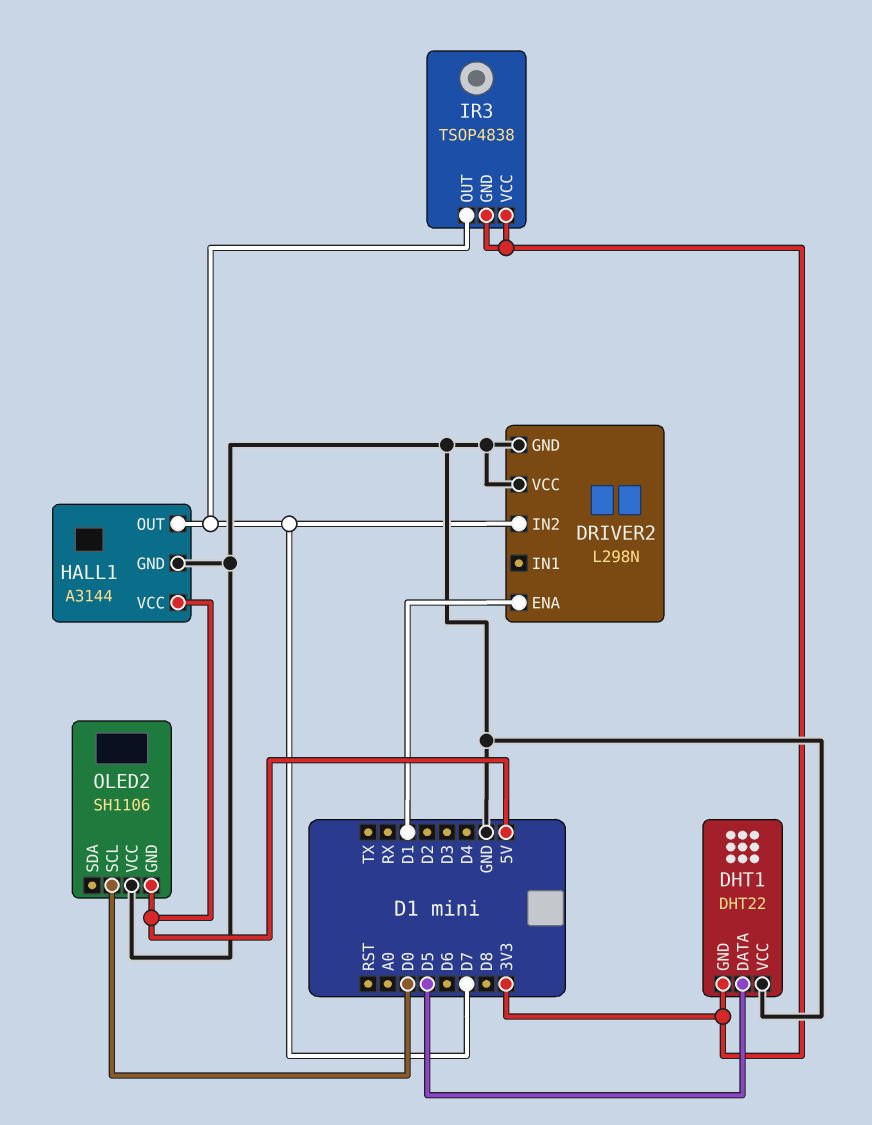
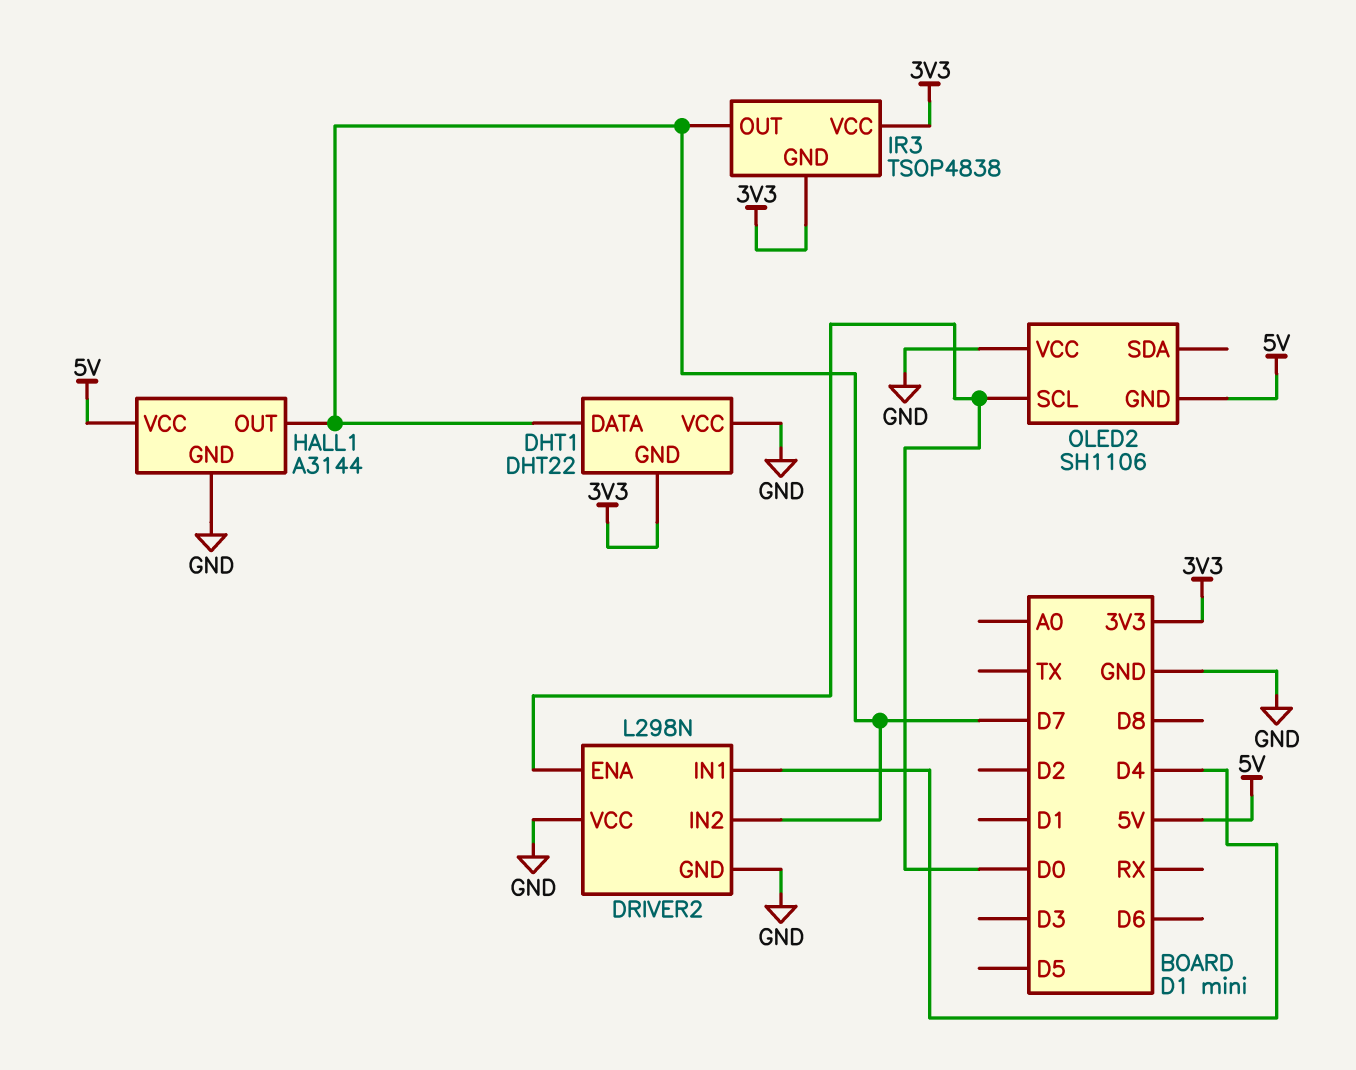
DHT1 pin DATA: D5 -> D7
DRIVER2 pin ENA: D1 -> D0
DRIVER2 pin IN1: none -> D4

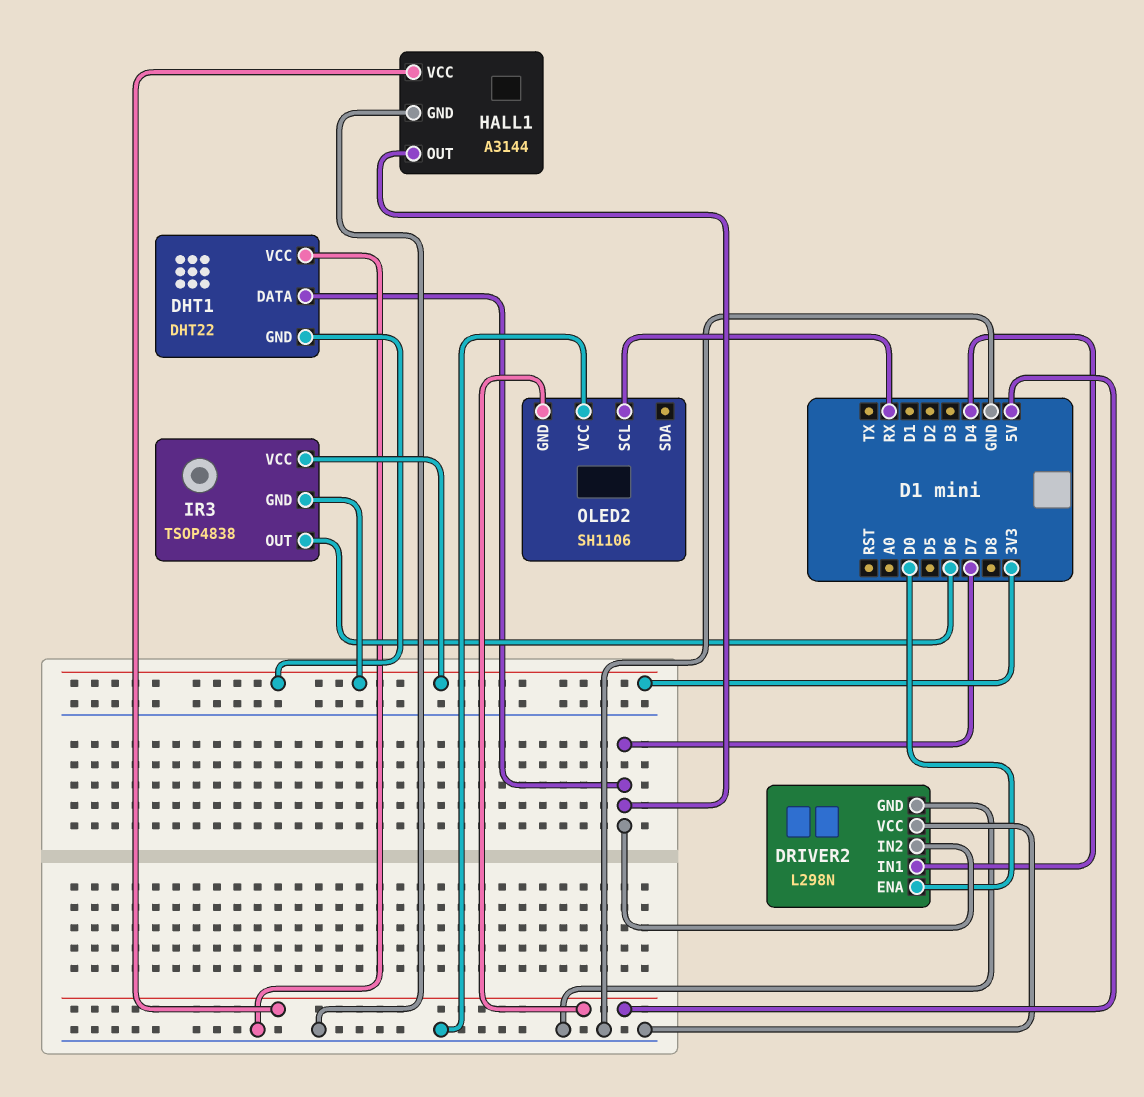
IR3 pin OUT: D7 -> D6
OLED2 pin SCL: D0 -> RX

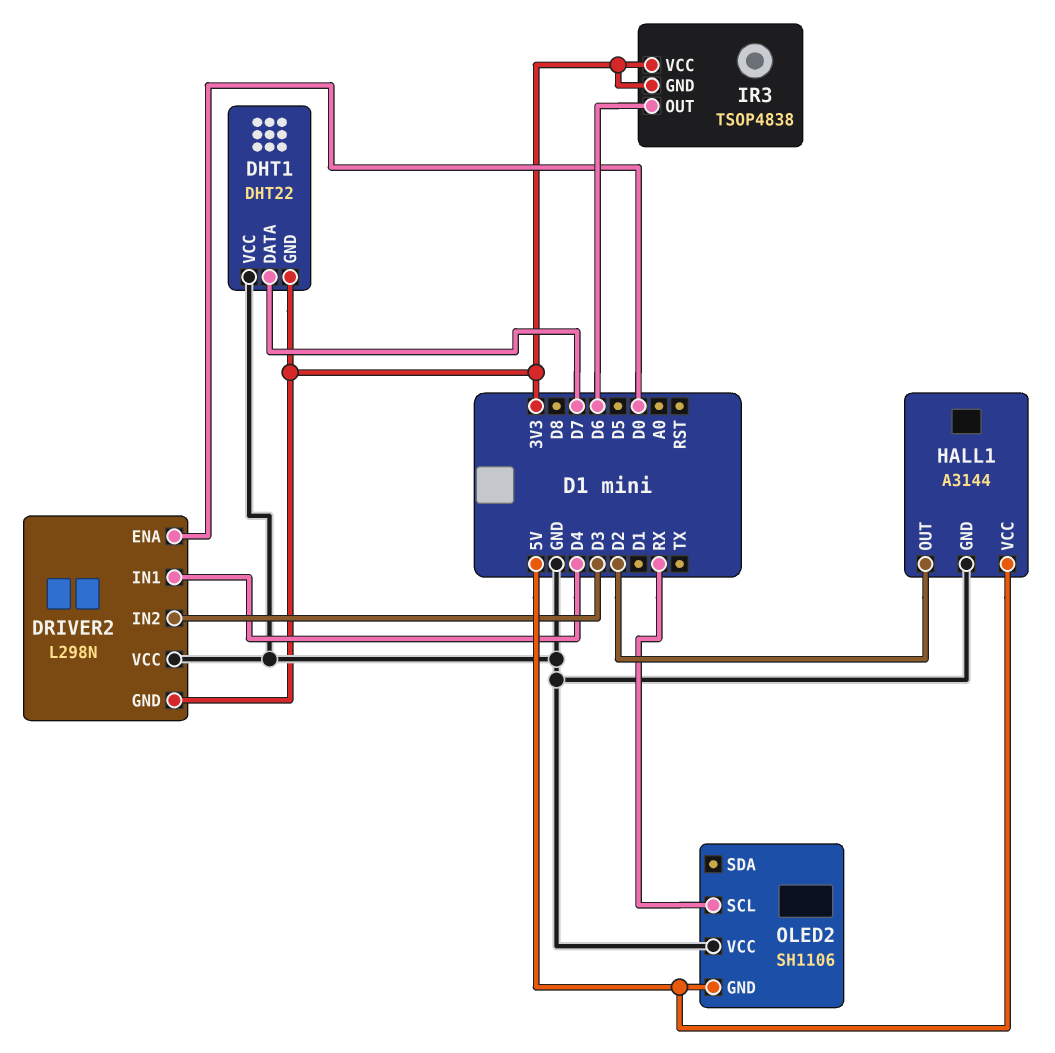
DRIVER2 pin GND: GND -> 3V3
DRIVER2 pin IN2: D7 -> D3
HALL1 pin OUT: D7 -> D2

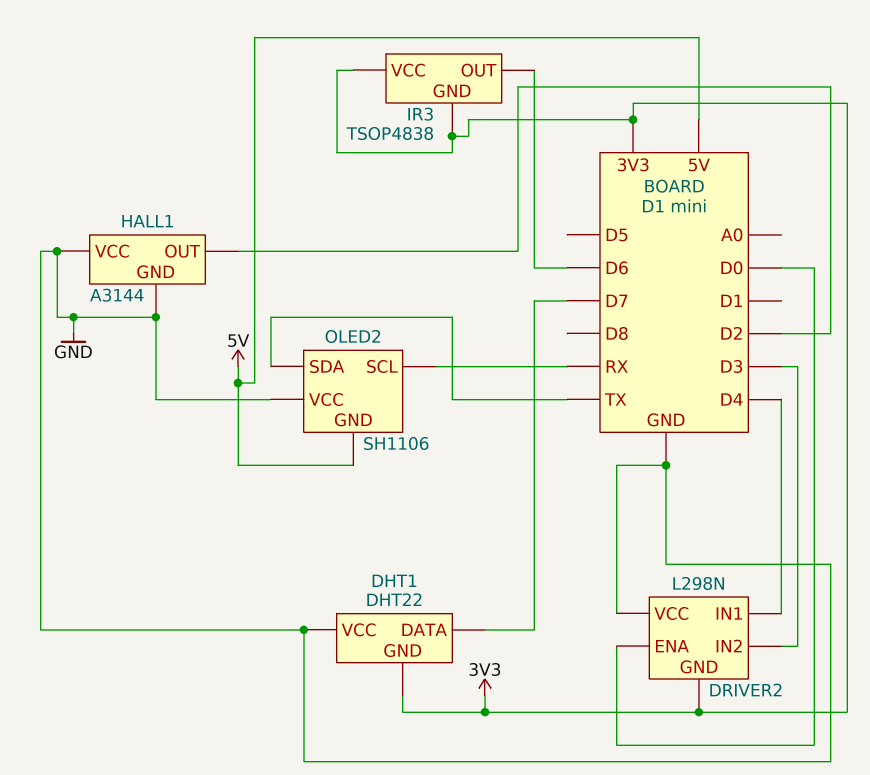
HALL1 pin VCC: 5V -> GND
OLED2 pin SDA: none -> TX

